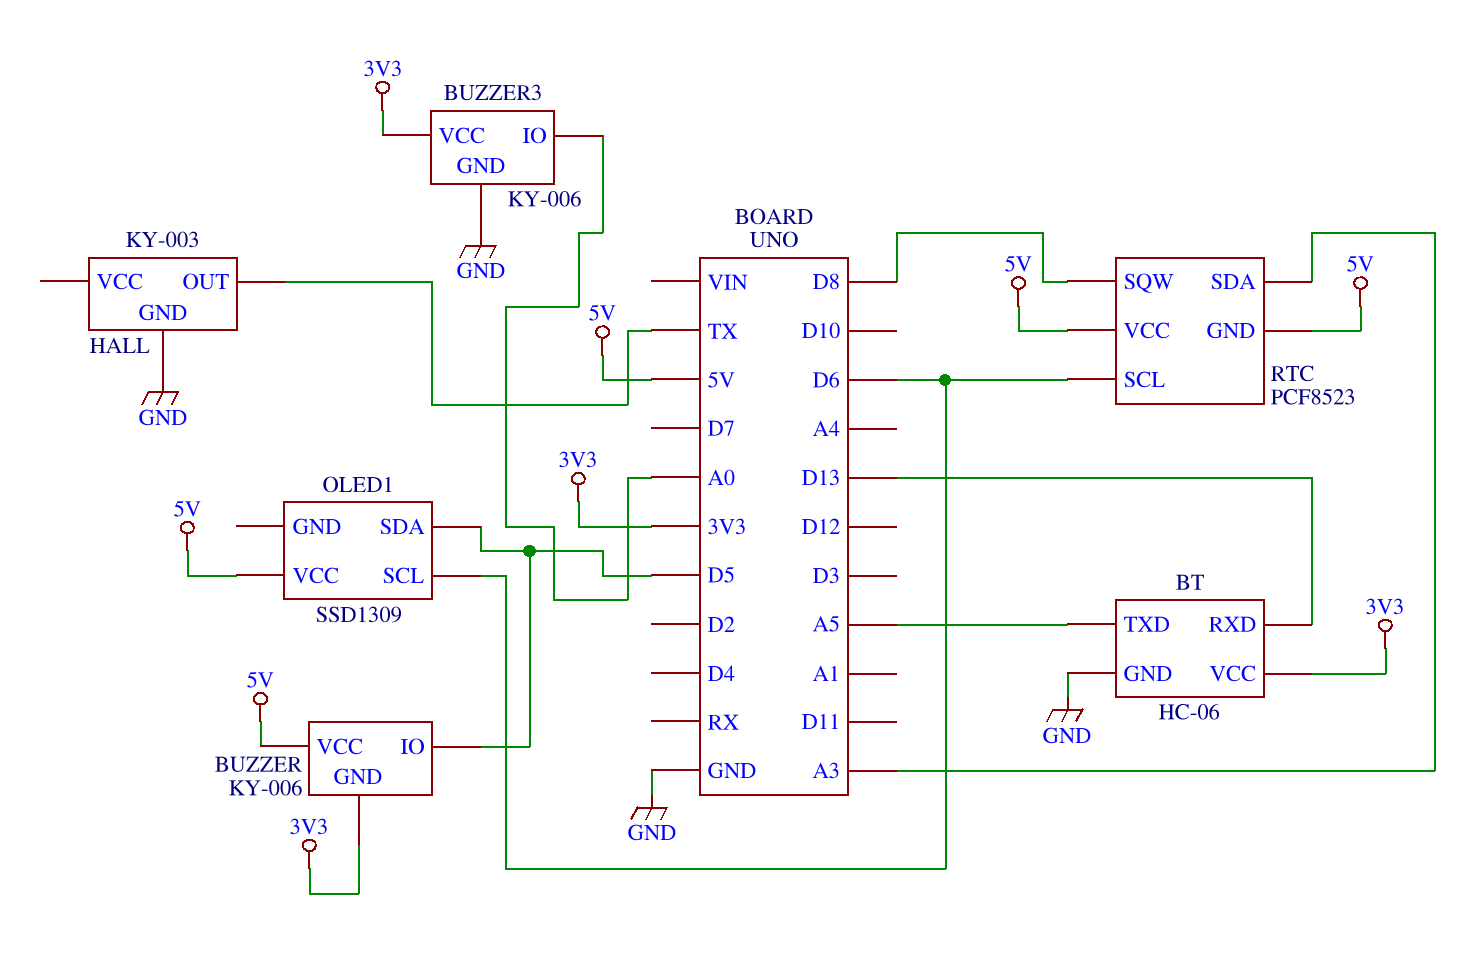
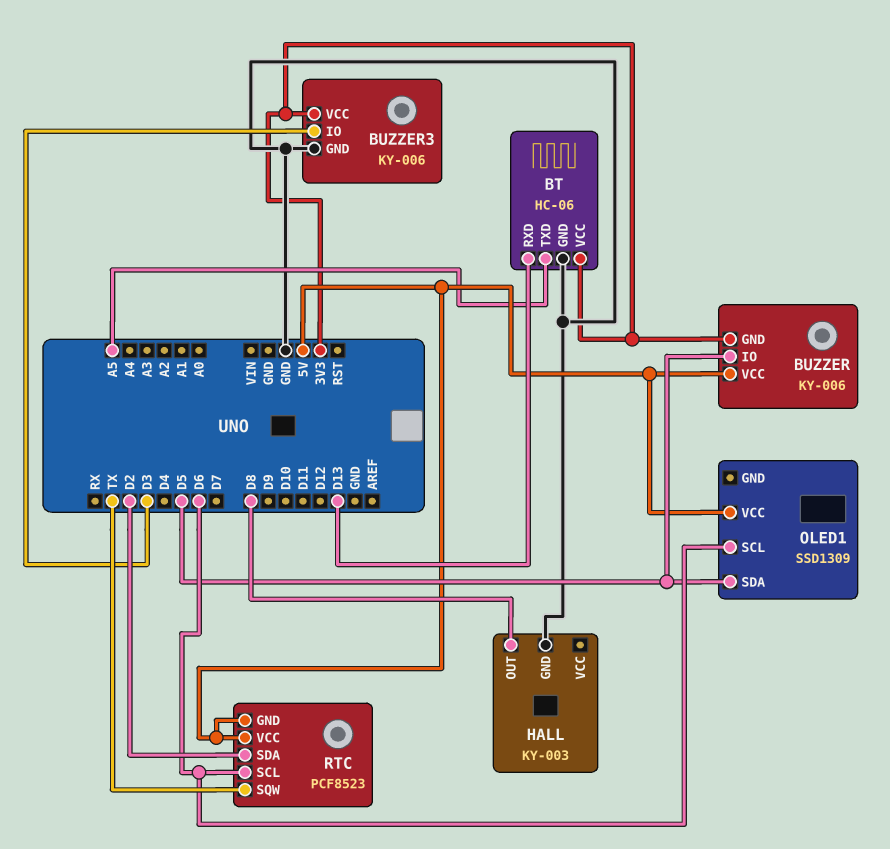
BUZZER3 pin IO: A0 -> D3
HALL pin OUT: TX -> D8
RTC pin SDA: A3 -> D2
RTC pin SQW: D8 -> TX

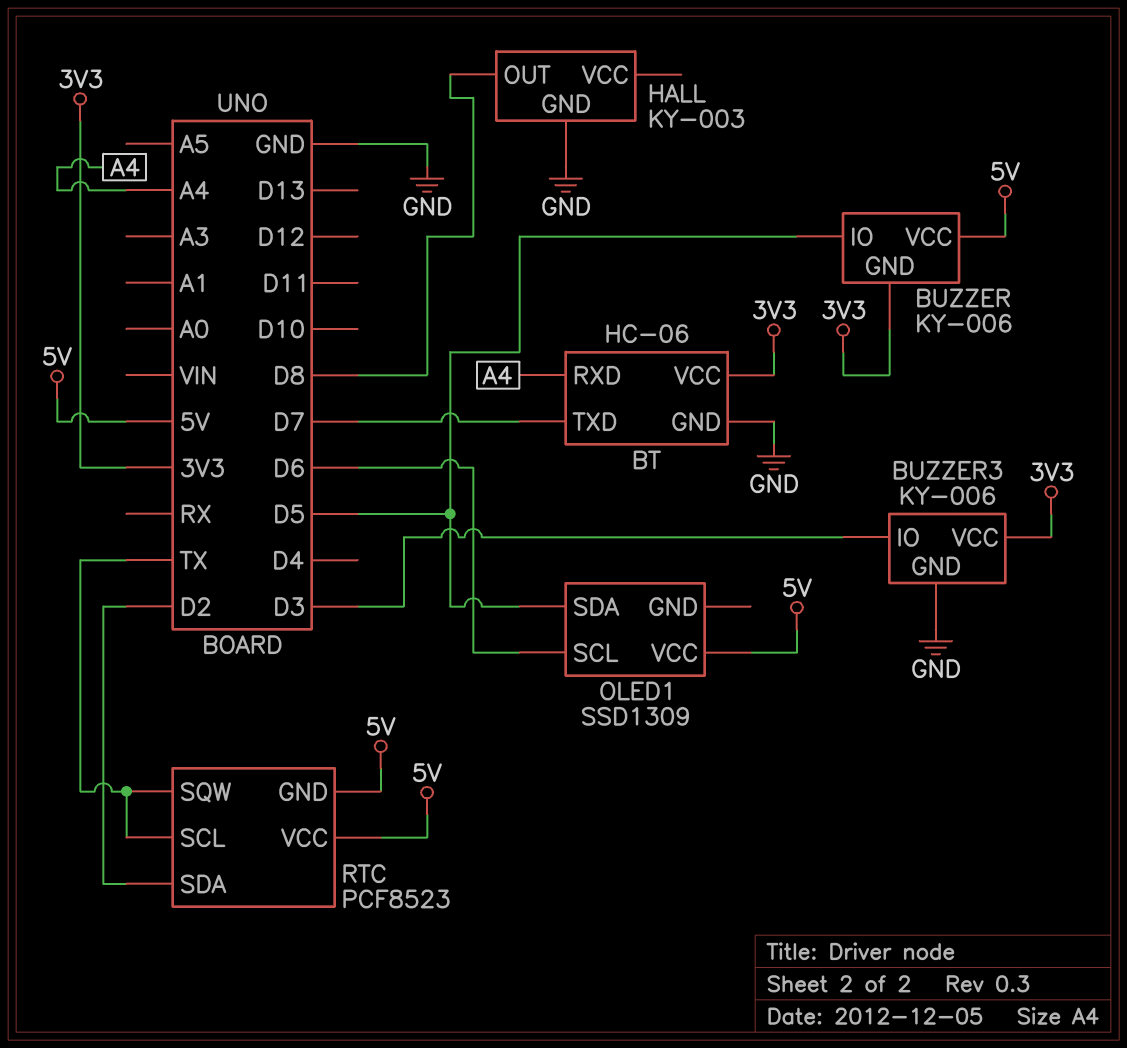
BT pin RXD: D13 -> A4
BT pin TXD: A5 -> D7
RTC pin SCL: D6 -> TX

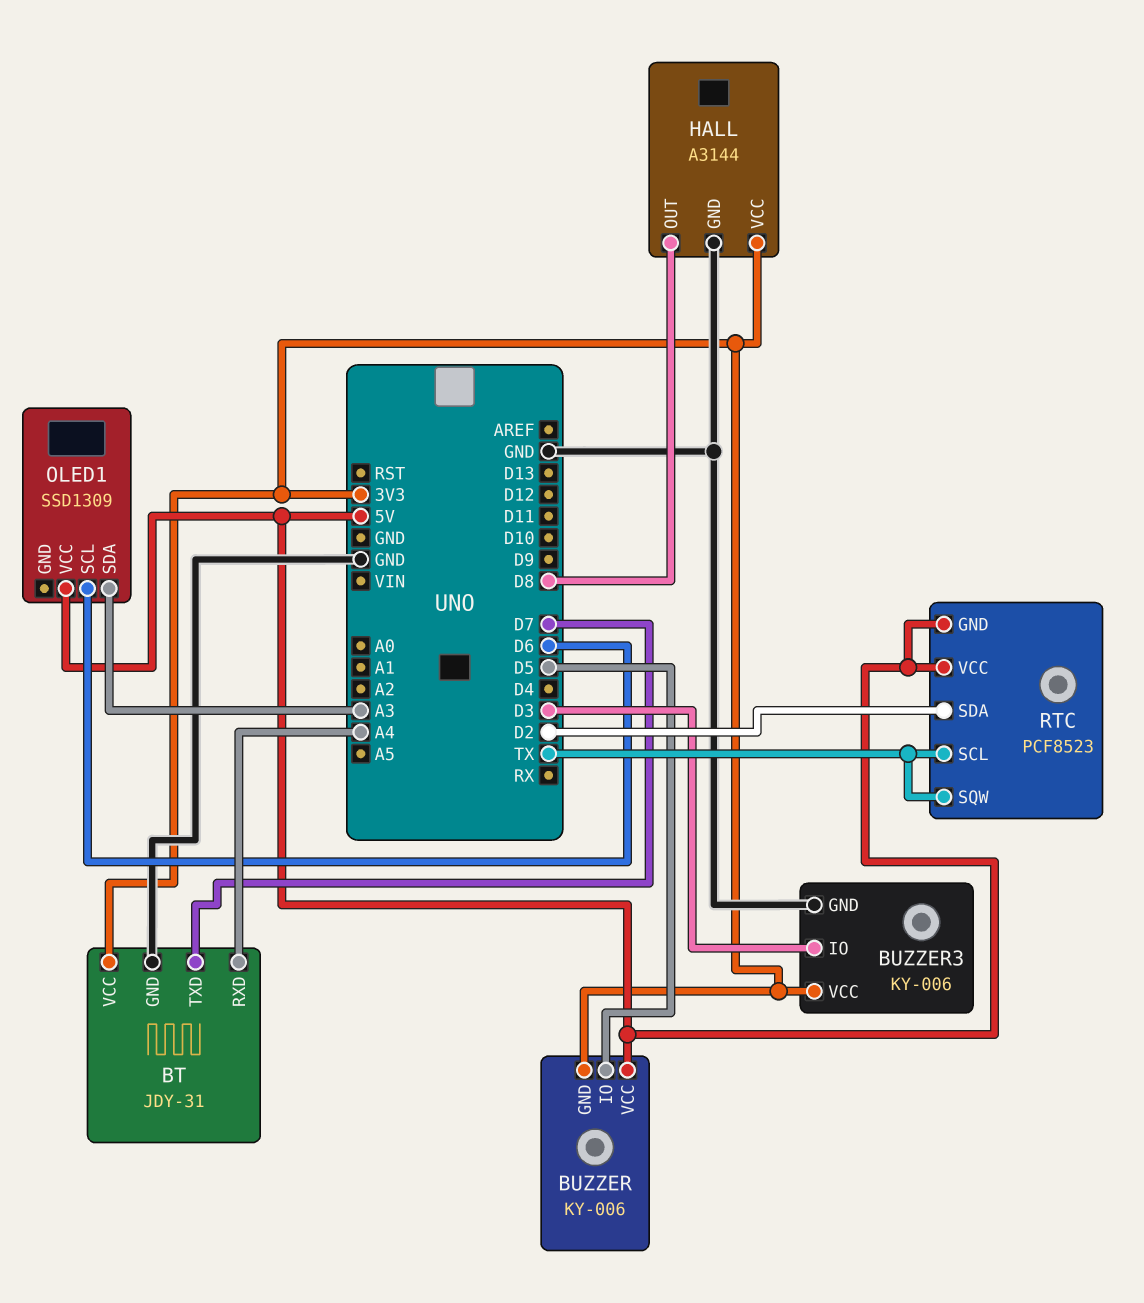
BT: HC-06 -> JDY-31
HALL: KY-003 -> A3144
HALL pin VCC: none -> 3V3
OLED1 pin SDA: D5 -> A3

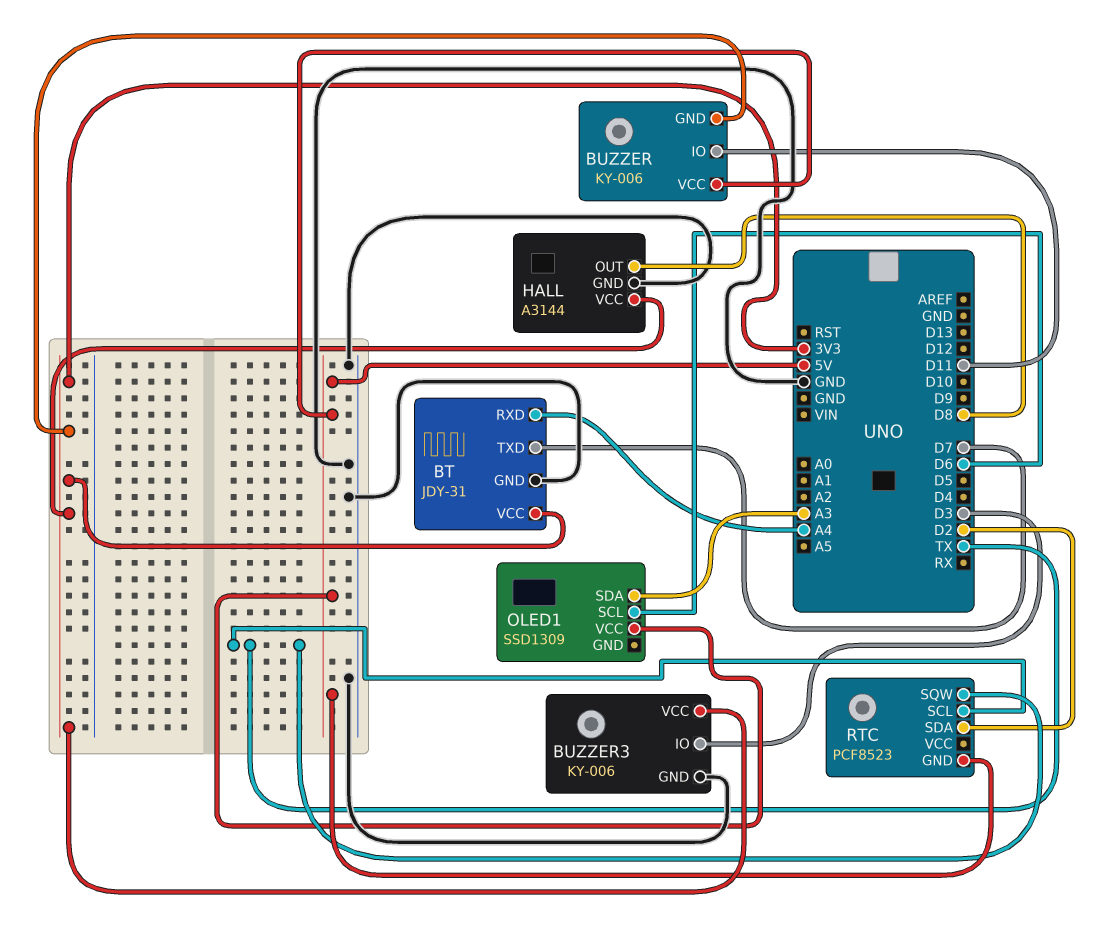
BUZZER pin IO: D5 -> D11
RTC pin VCC: 5V -> none

